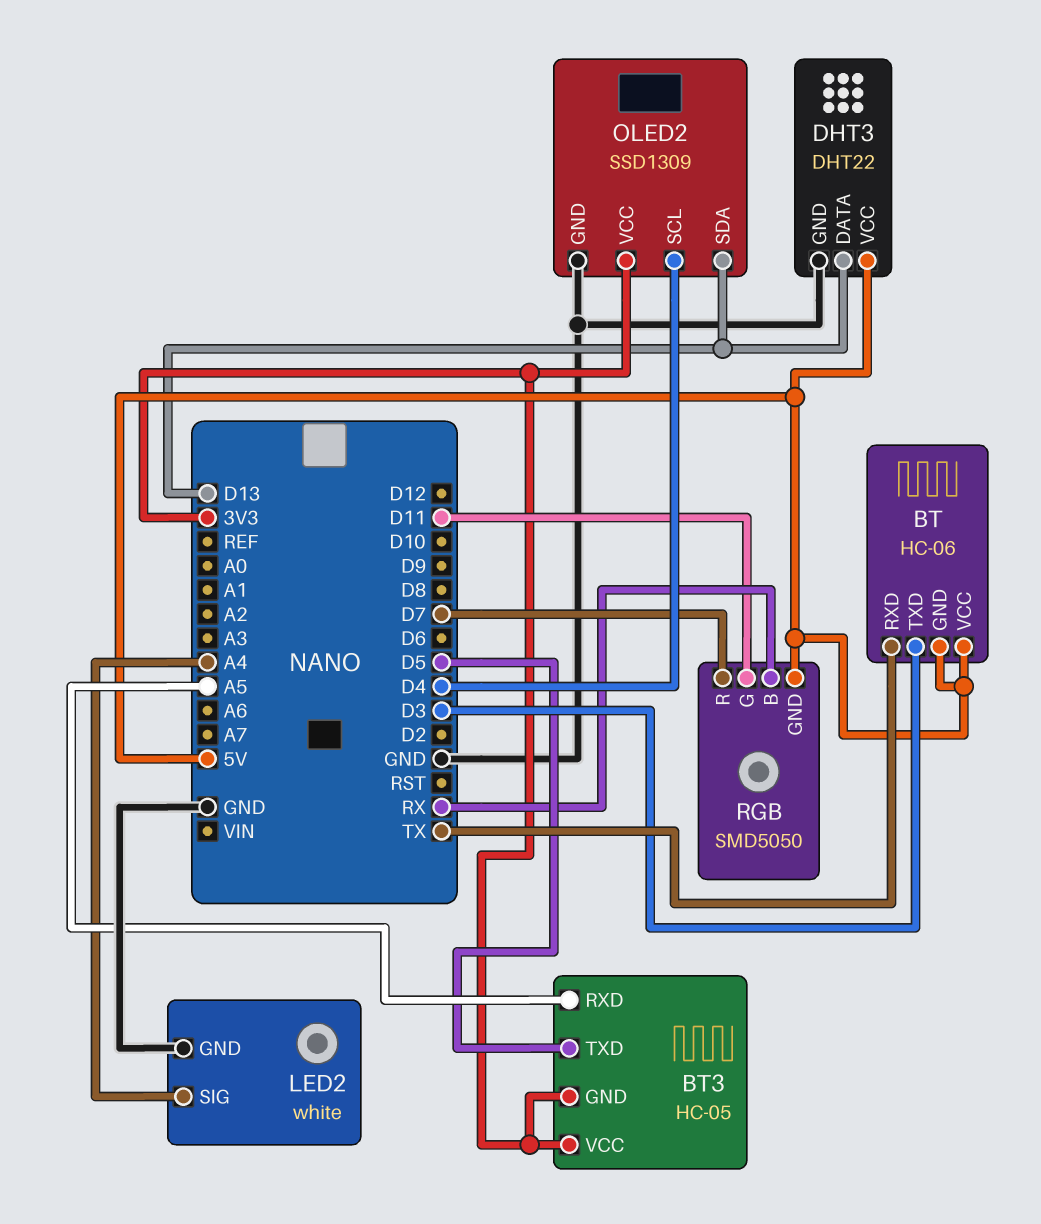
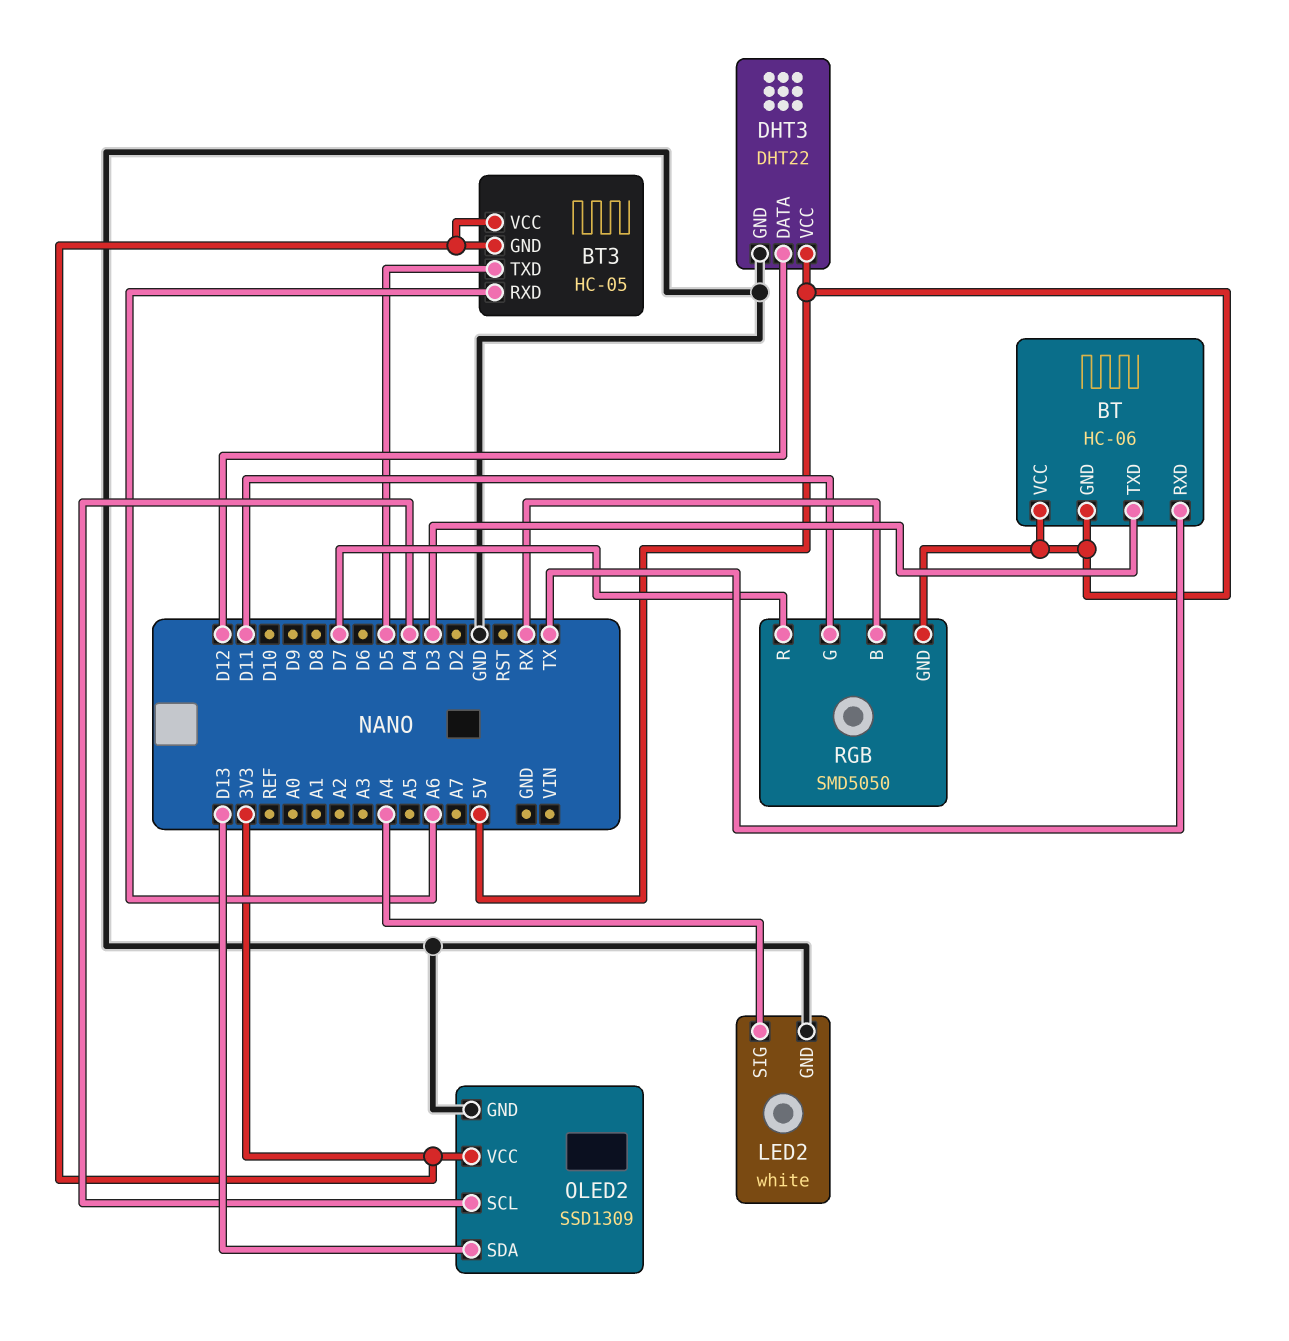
BT3 pin RXD: A5 -> A6
DHT3 pin DATA: D13 -> D12

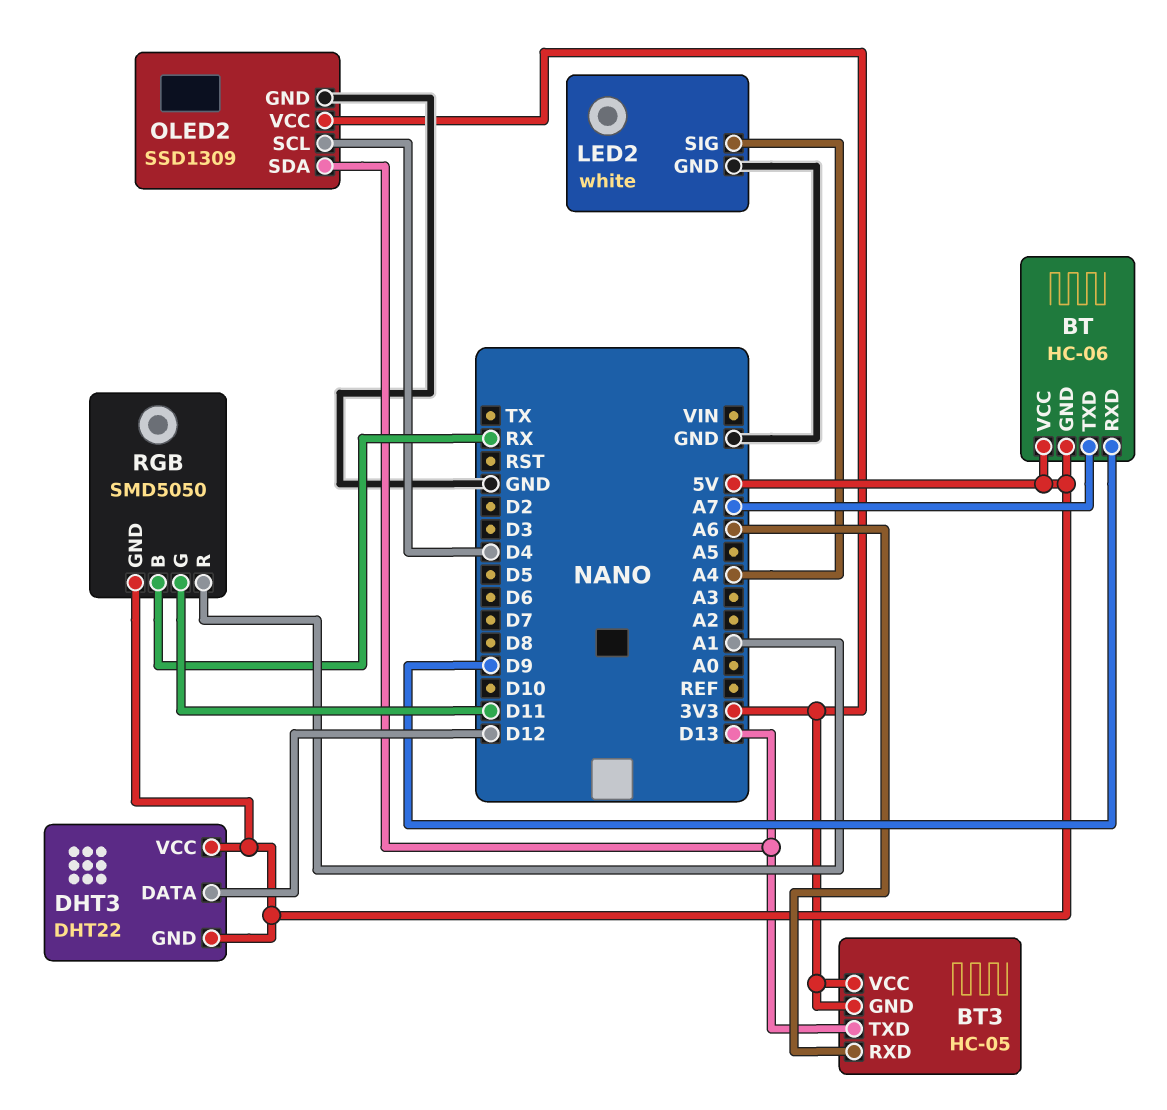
BT pin RXD: TX -> D9
BT pin TXD: D3 -> A7
BT3 pin TXD: D5 -> D13
DHT3 pin GND: GND -> 5V
RGB pin R: D7 -> A1

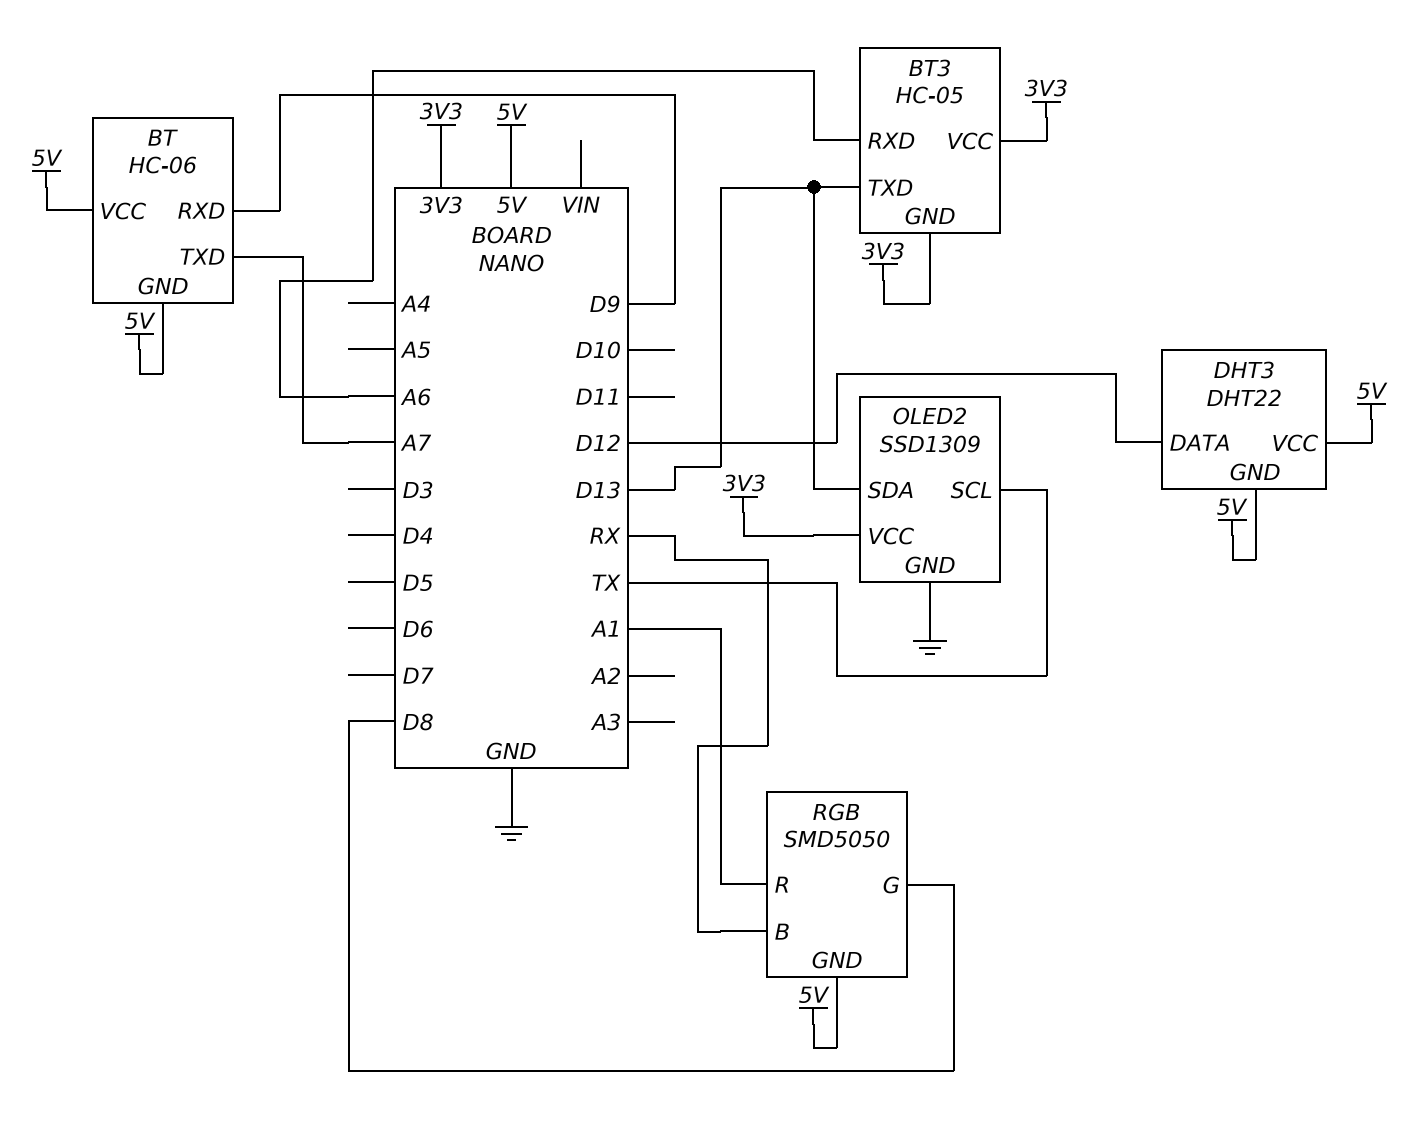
LED2: white -> none
LED2 pin GND: GND -> none
LED2 pin SIG: A4 -> none
OLED2 pin SCL: D4 -> TX
RGB pin G: D11 -> D8

